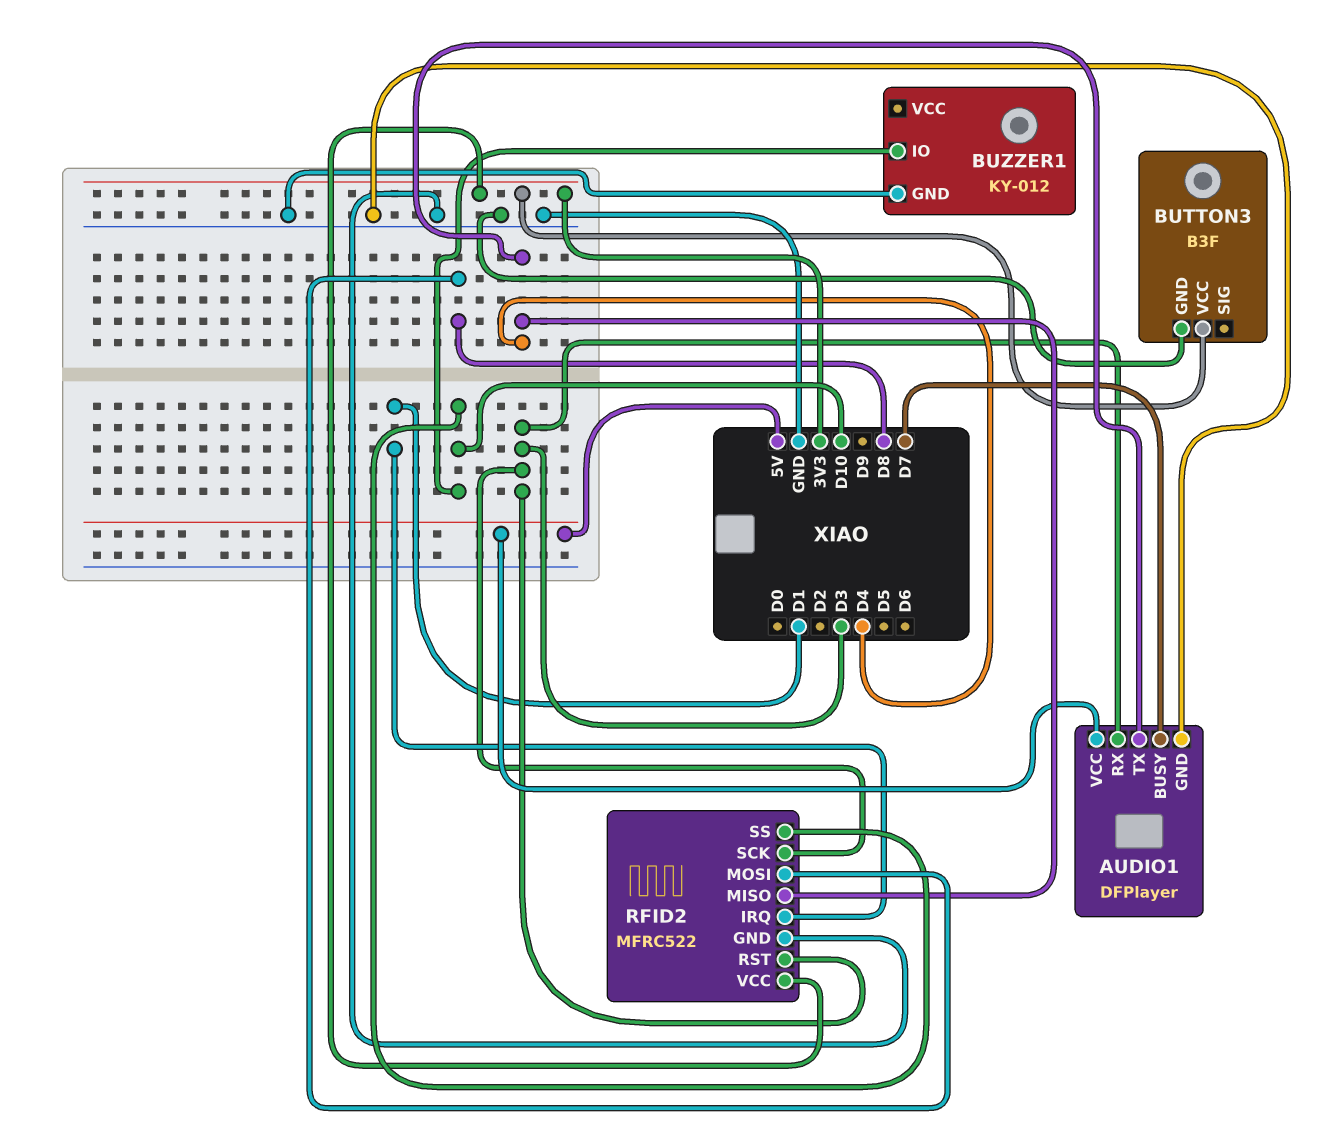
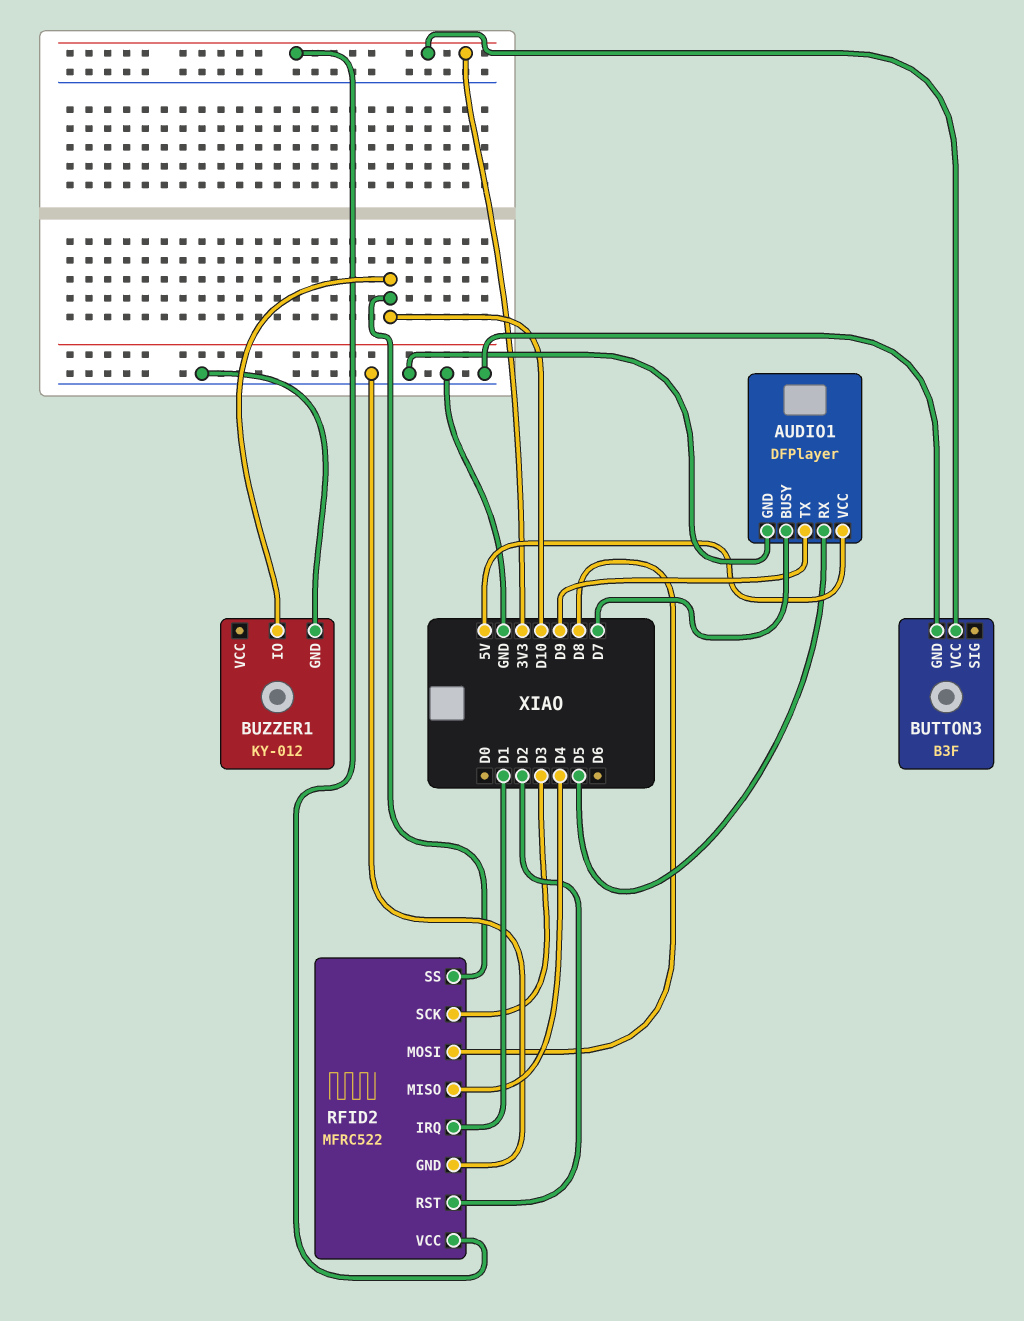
AUDIO1 pin RX: D3 -> D5
AUDIO1 pin TX: D4 -> D9
RFID2 pin RST: D3 -> D2

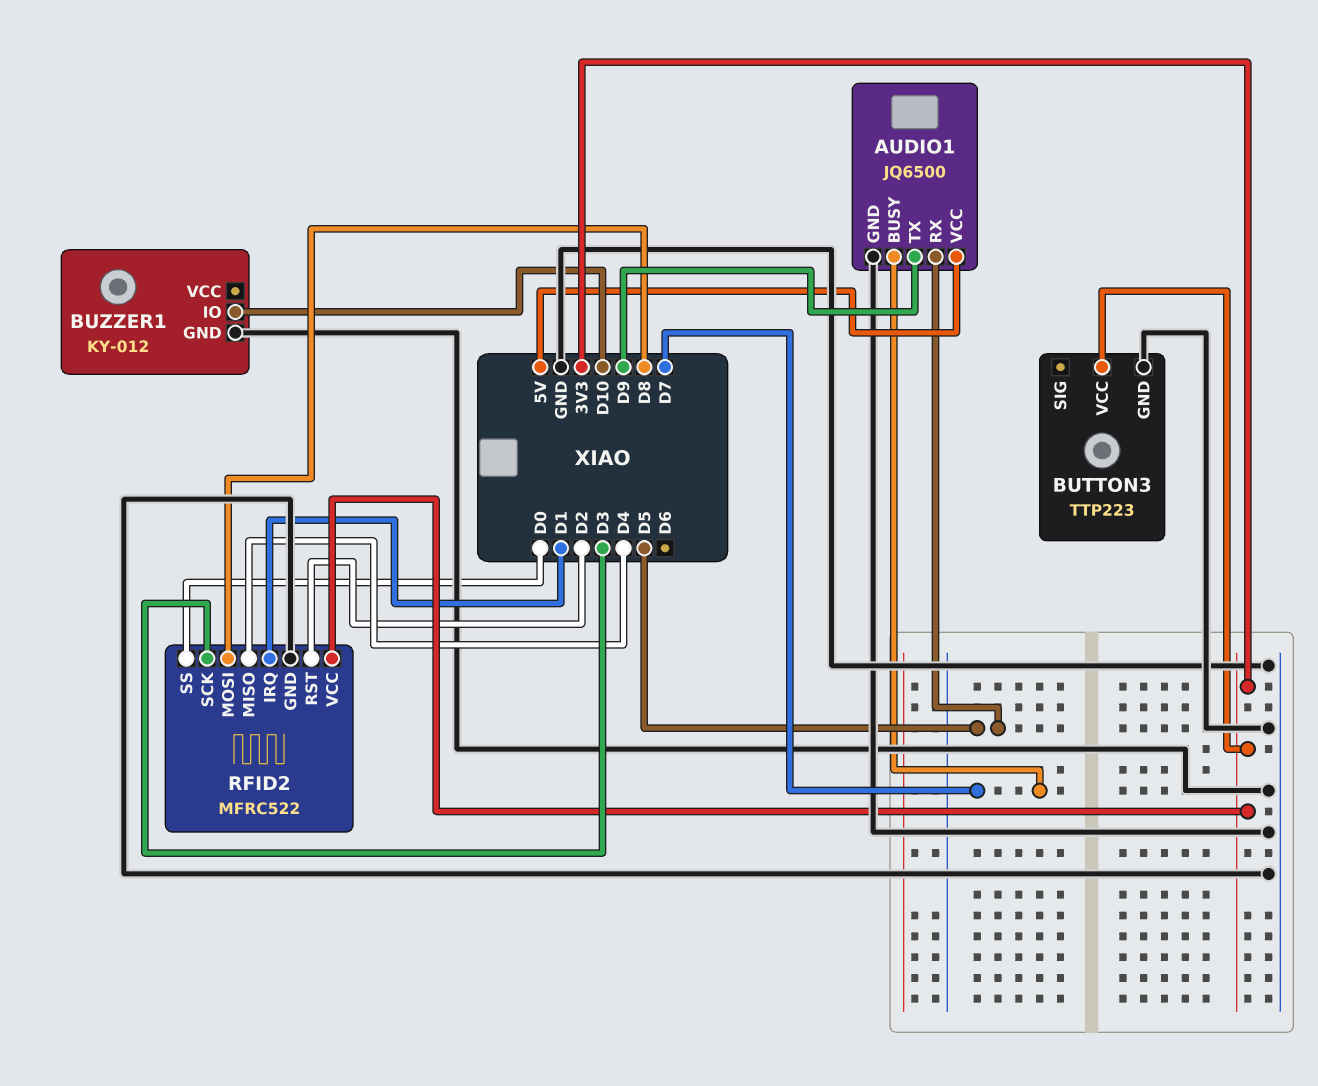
AUDIO1: DFPlayer -> JQ6500
BUTTON3: B3F -> TTP223
RFID2 pin SS: D10 -> D0

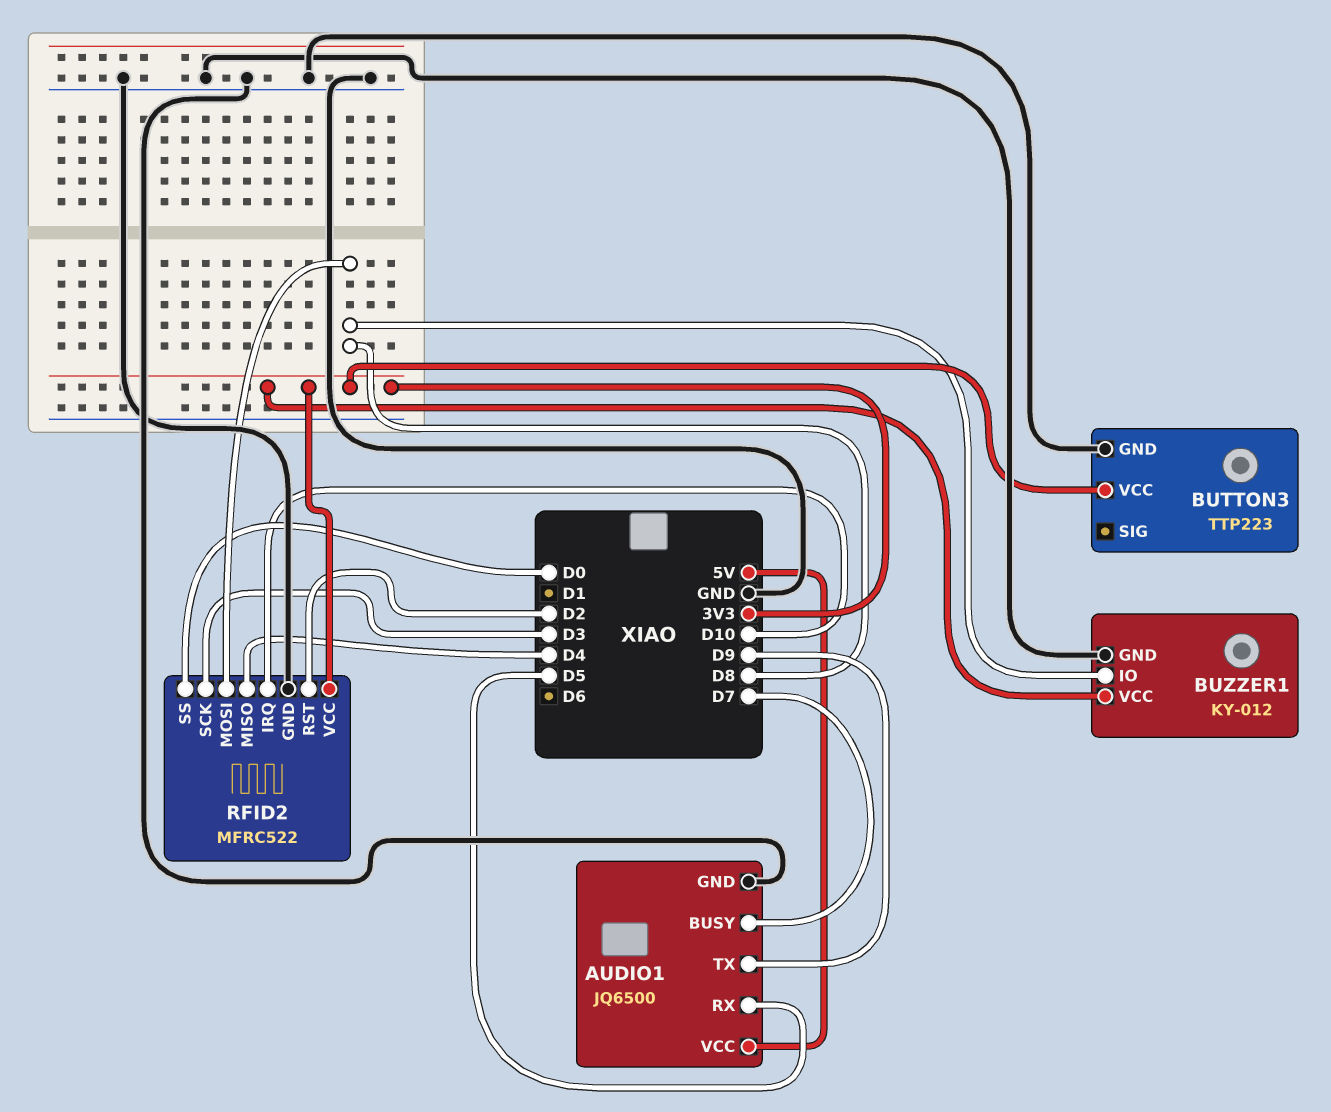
BUZZER1 pin IO: D10 -> D8
BUZZER1 pin VCC: none -> 3V3
RFID2 pin IRQ: D1 -> D10

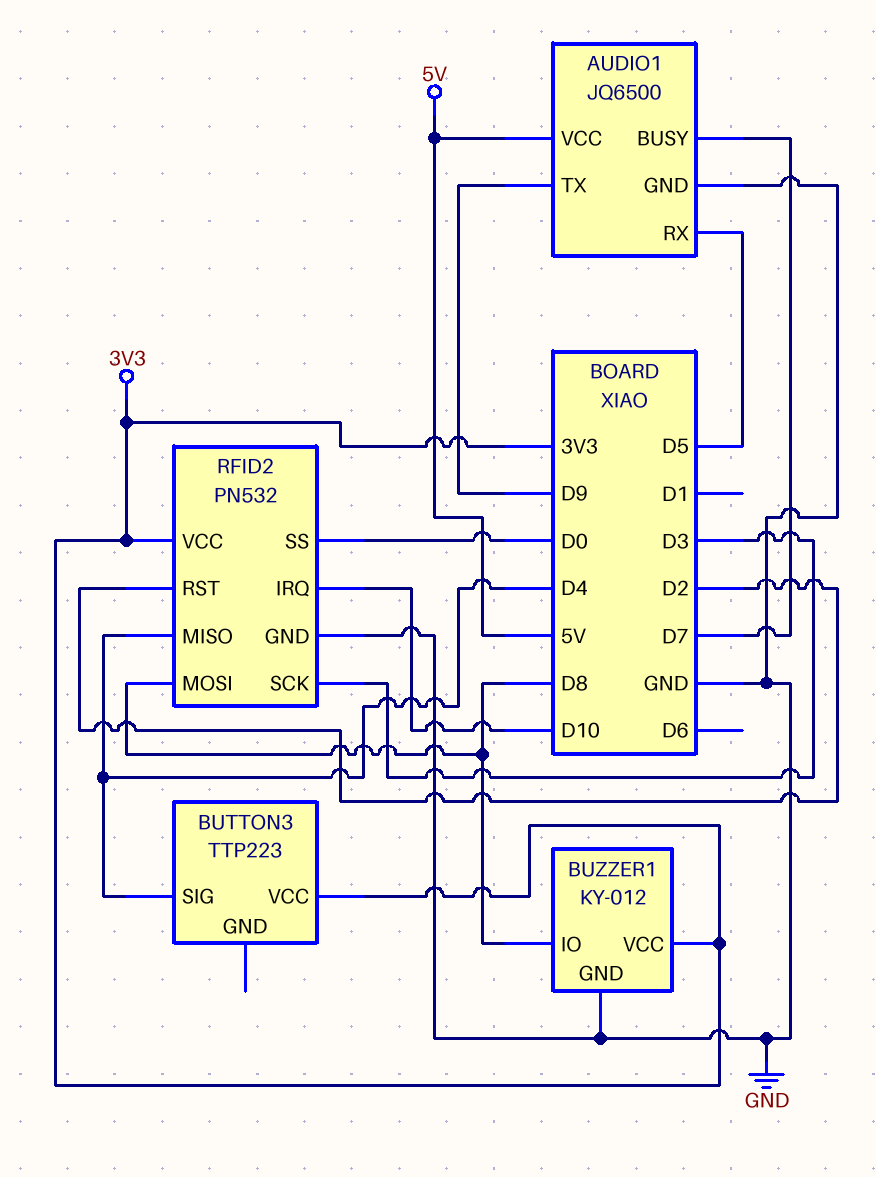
BUTTON3 pin GND: GND -> none
BUTTON3 pin SIG: none -> D4
RFID2: MFRC522 -> PN532

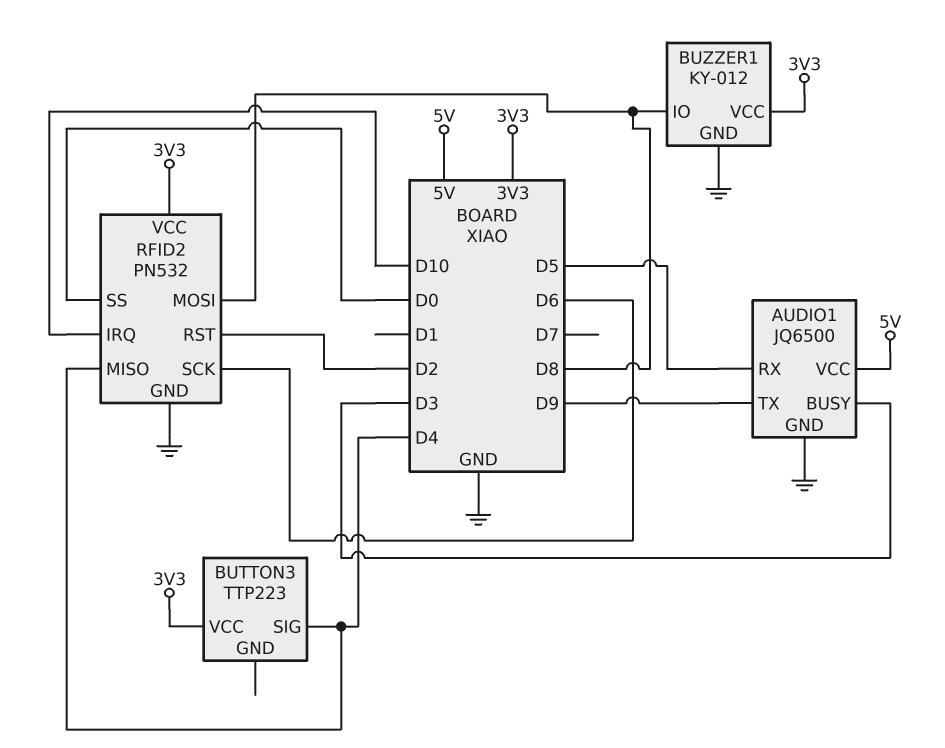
AUDIO1 pin BUSY: D7 -> D3
RFID2 pin SCK: D3 -> D6

